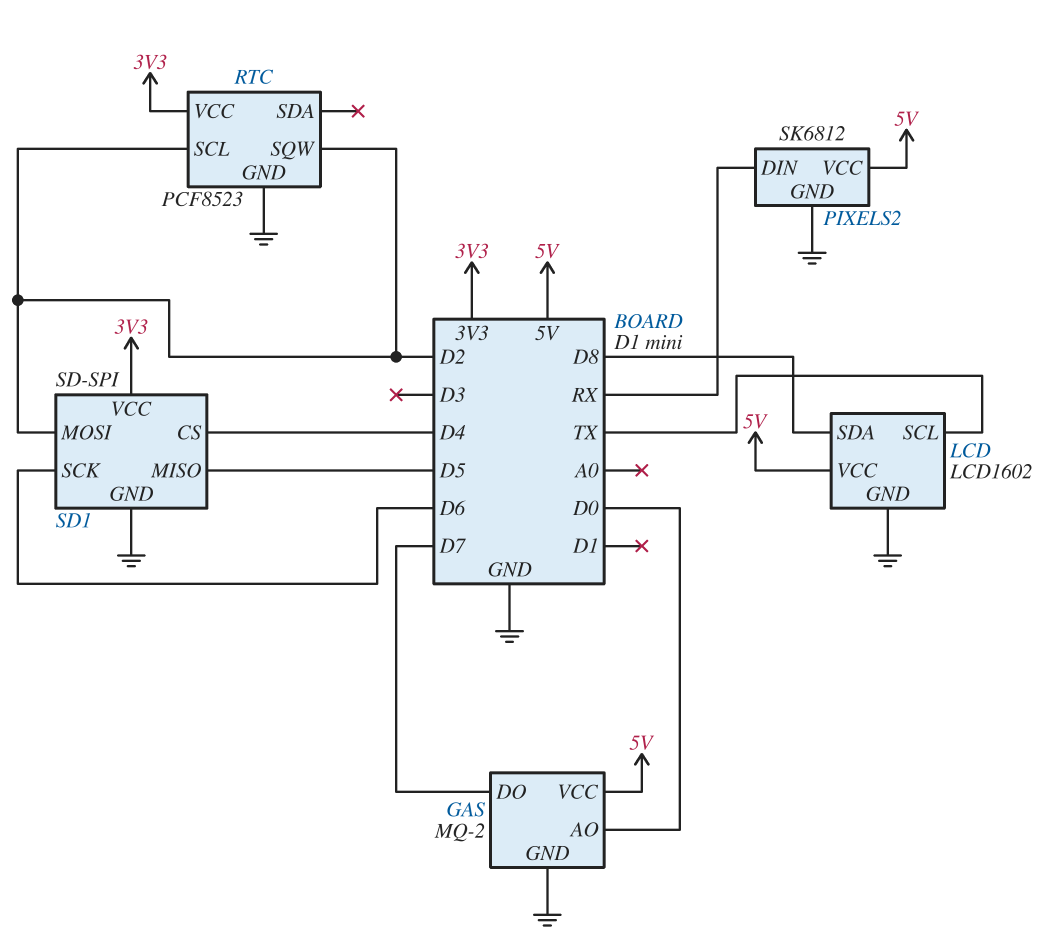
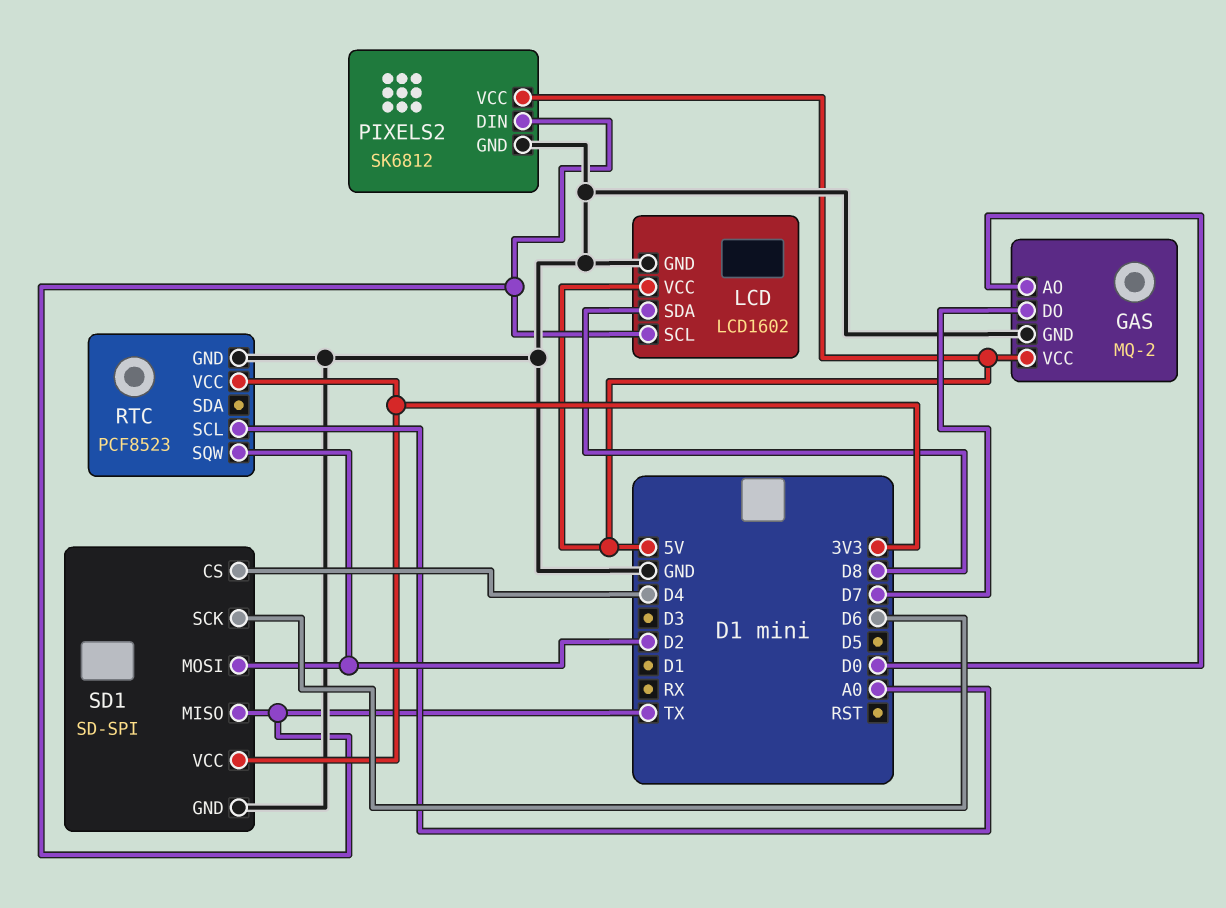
PIXELS2 pin DIN: RX -> TX
RTC pin SCL: D2 -> A0
SD1 pin MISO: D5 -> TX

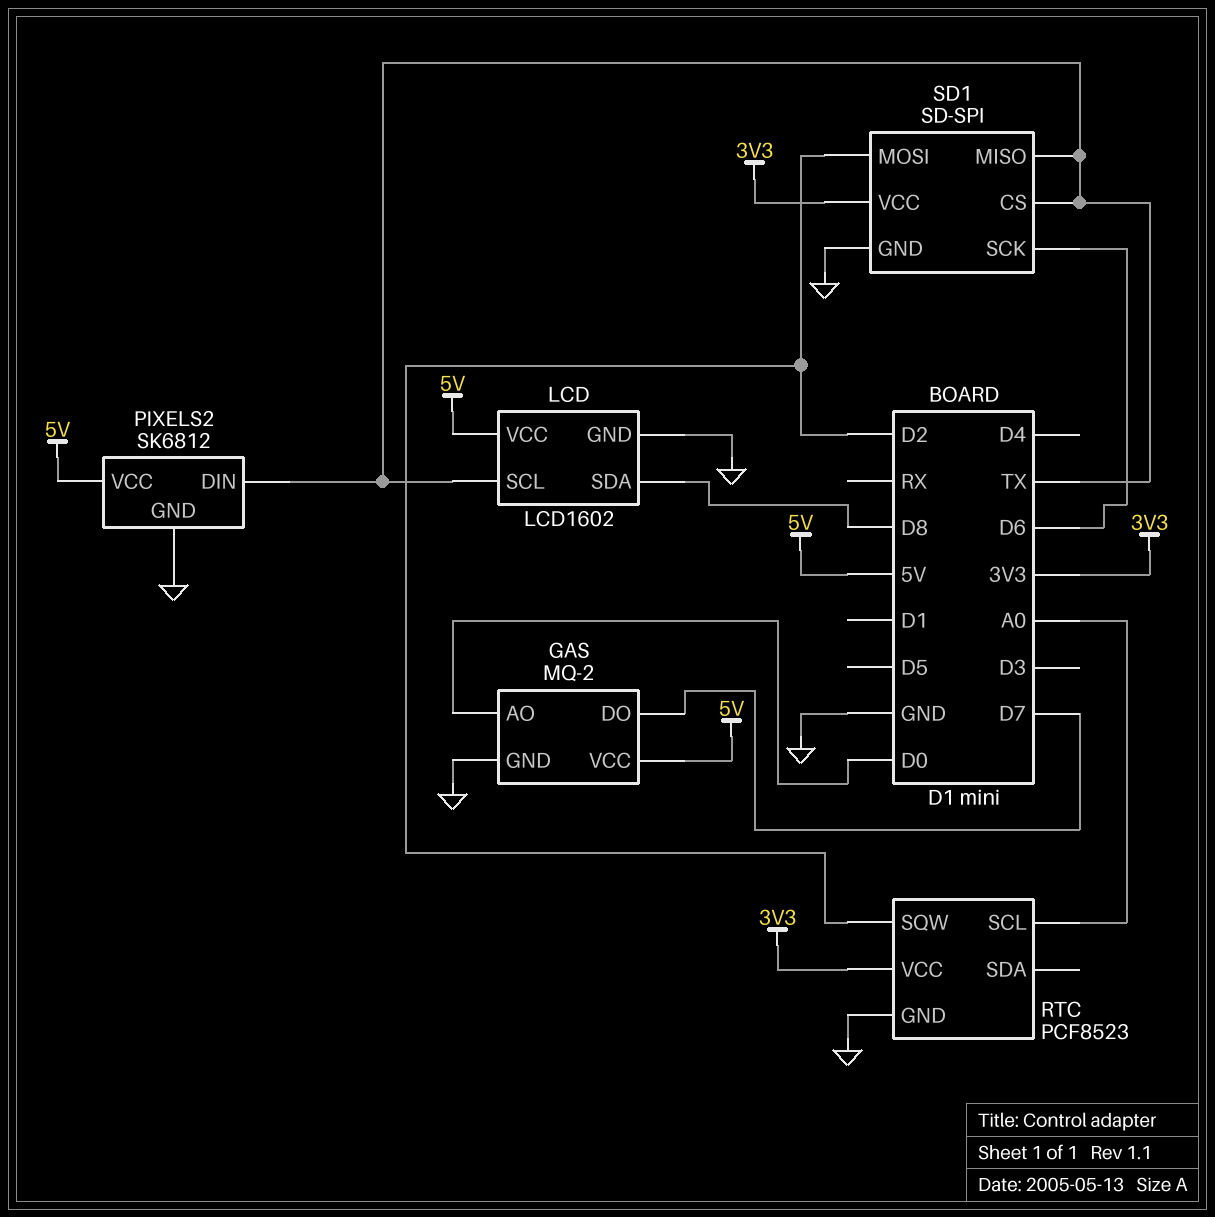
SD1 pin CS: D4 -> TX

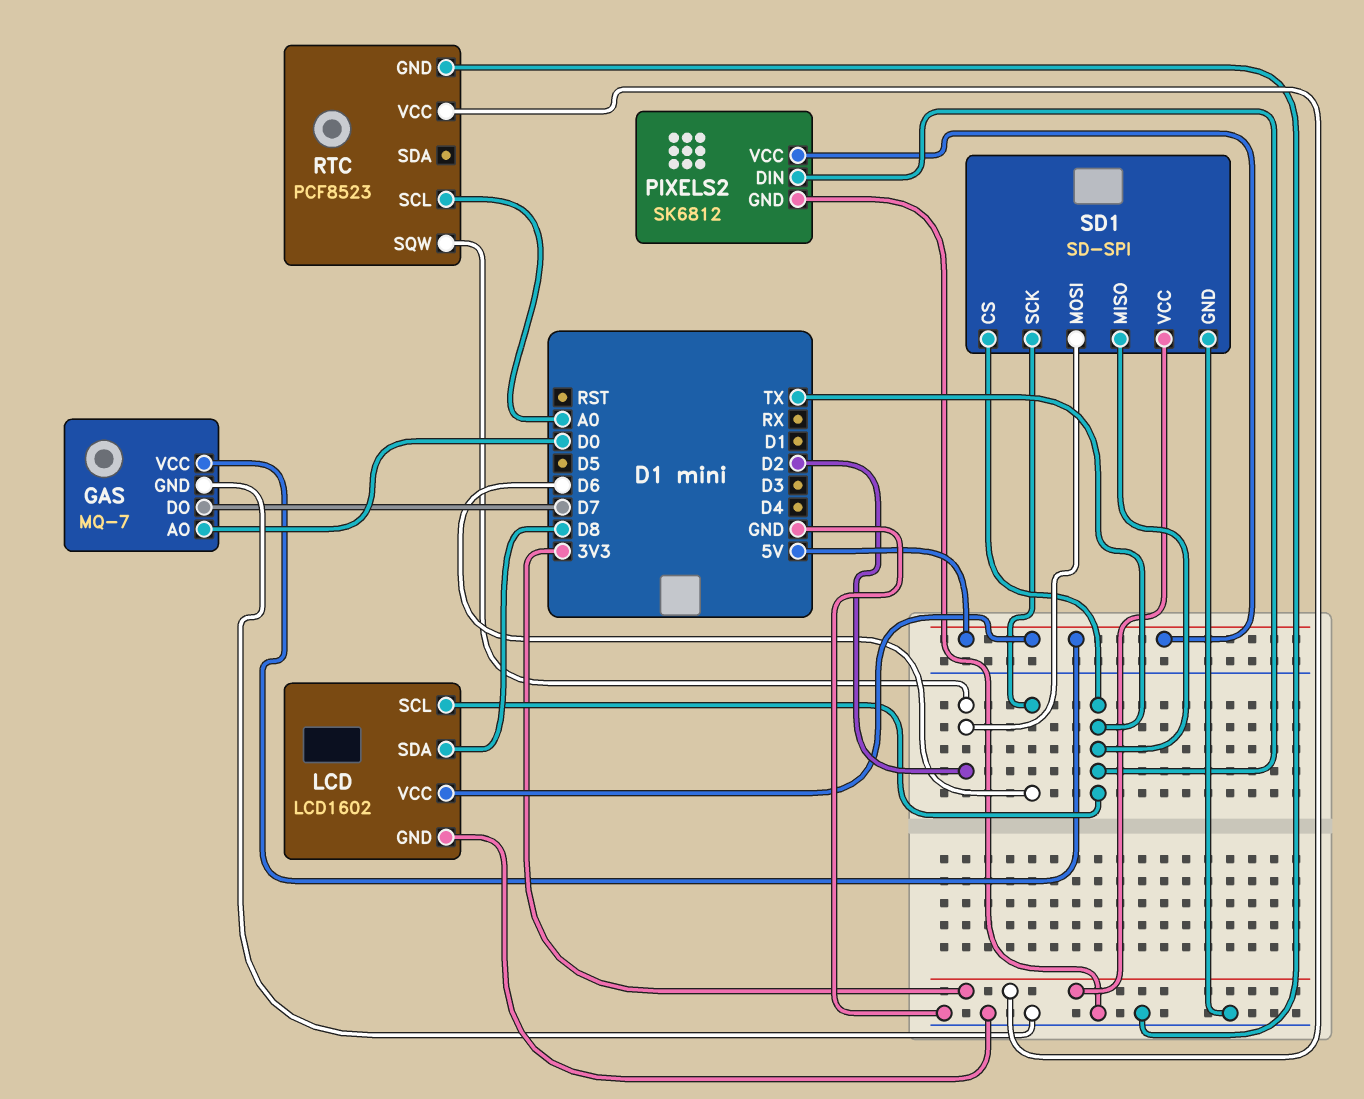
GAS: MQ-2 -> MQ-7

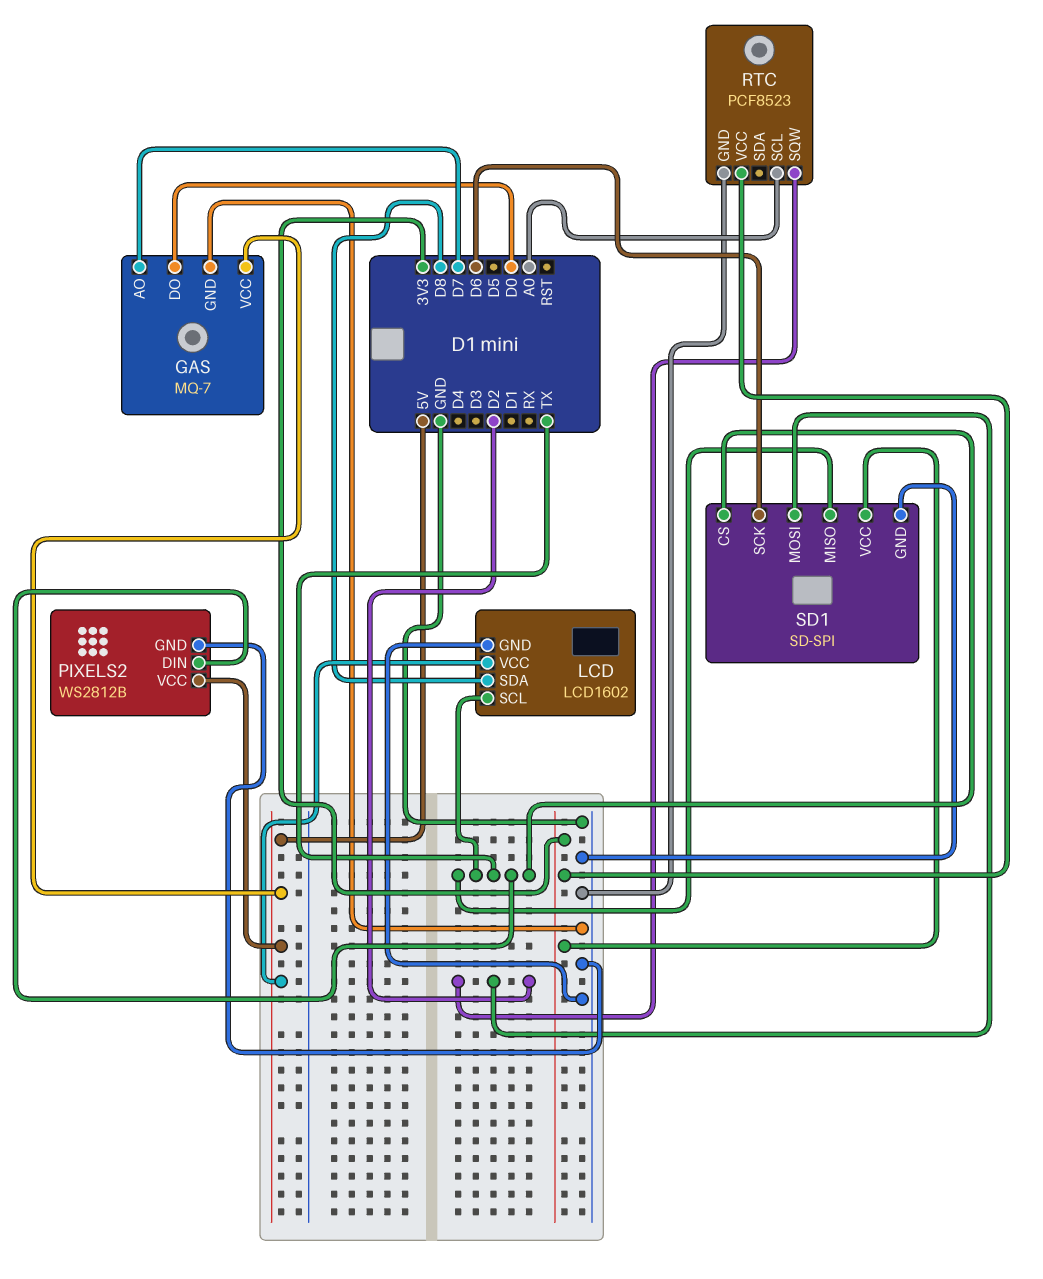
GAS pin AO: D0 -> D7
GAS pin DO: D7 -> D0
PIXELS2: SK6812 -> WS2812B

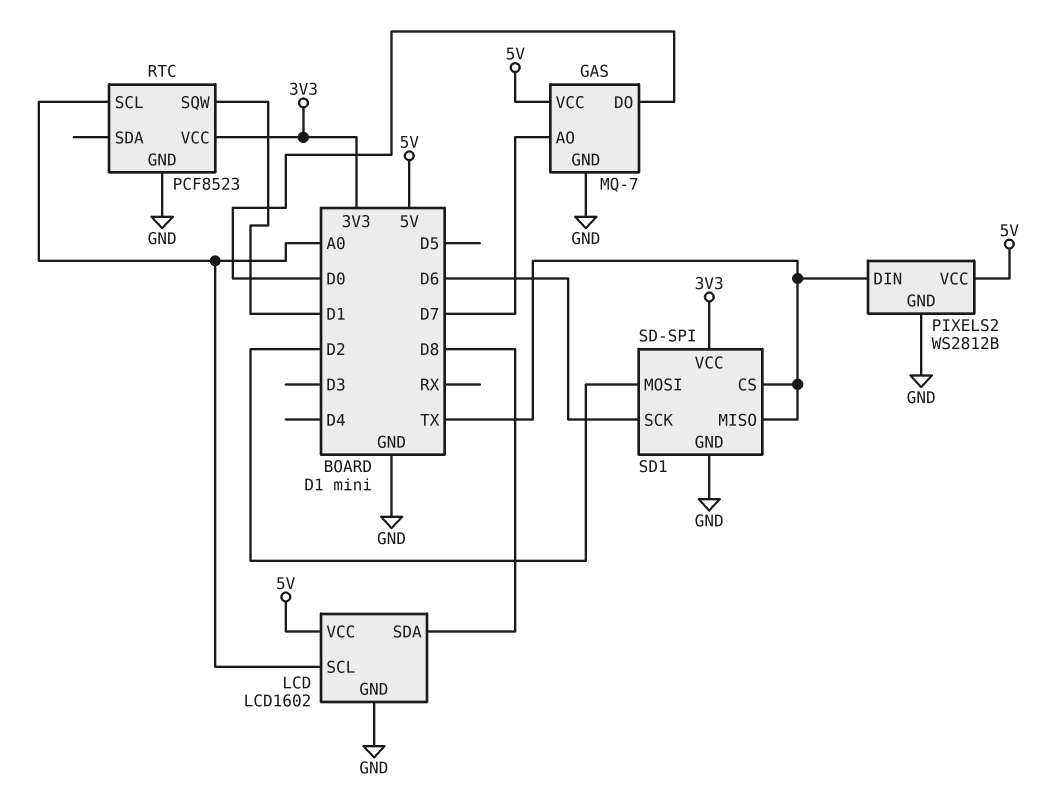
LCD pin SCL: TX -> A0
RTC pin SQW: D2 -> D1

